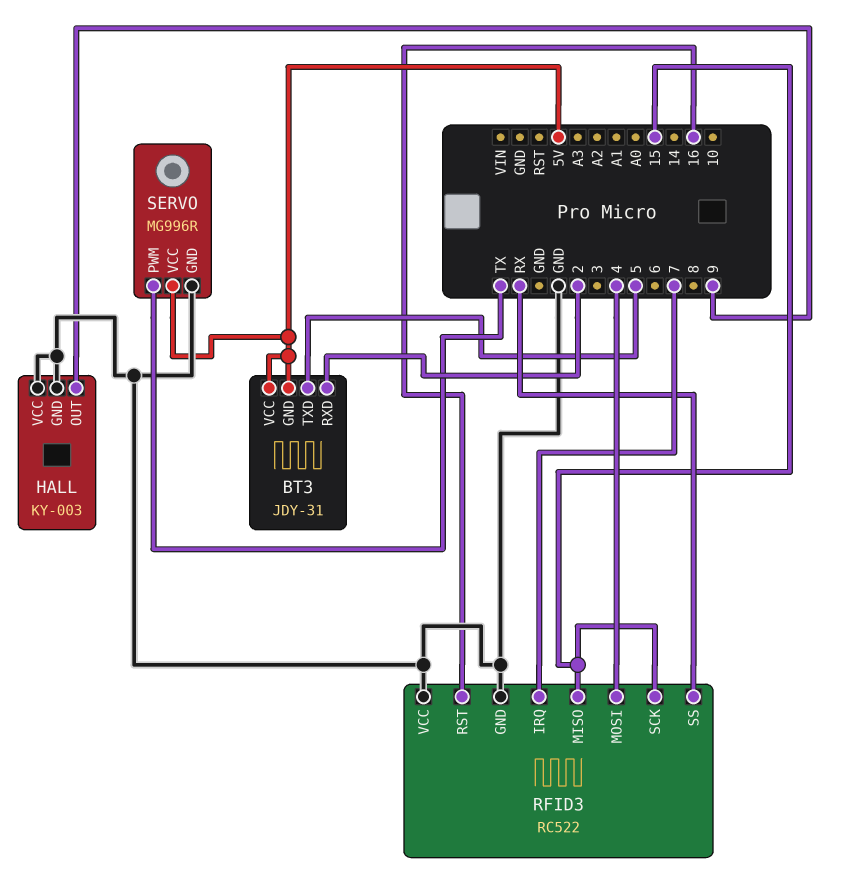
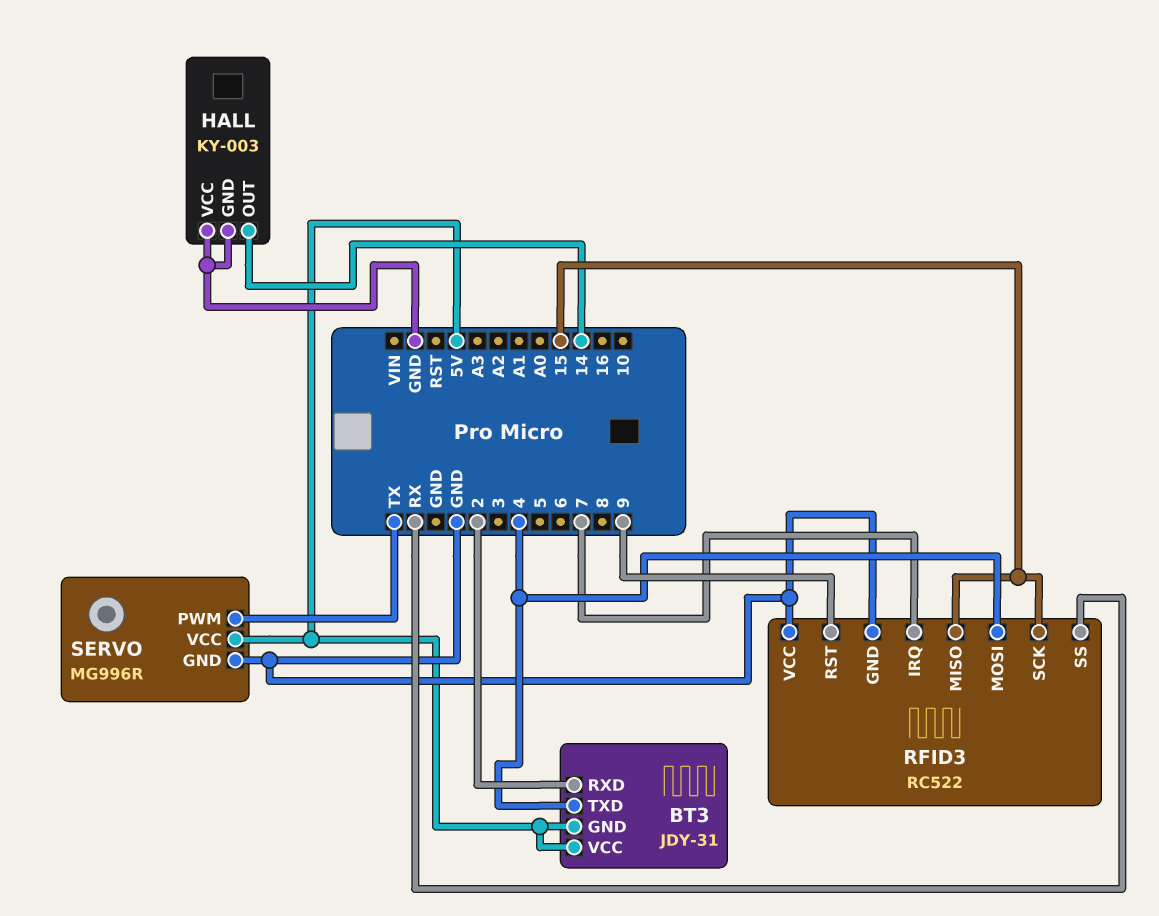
BT3 pin TXD: 5 -> 4
HALL pin OUT: 9 -> 14
RFID3 pin RST: 16 -> 9

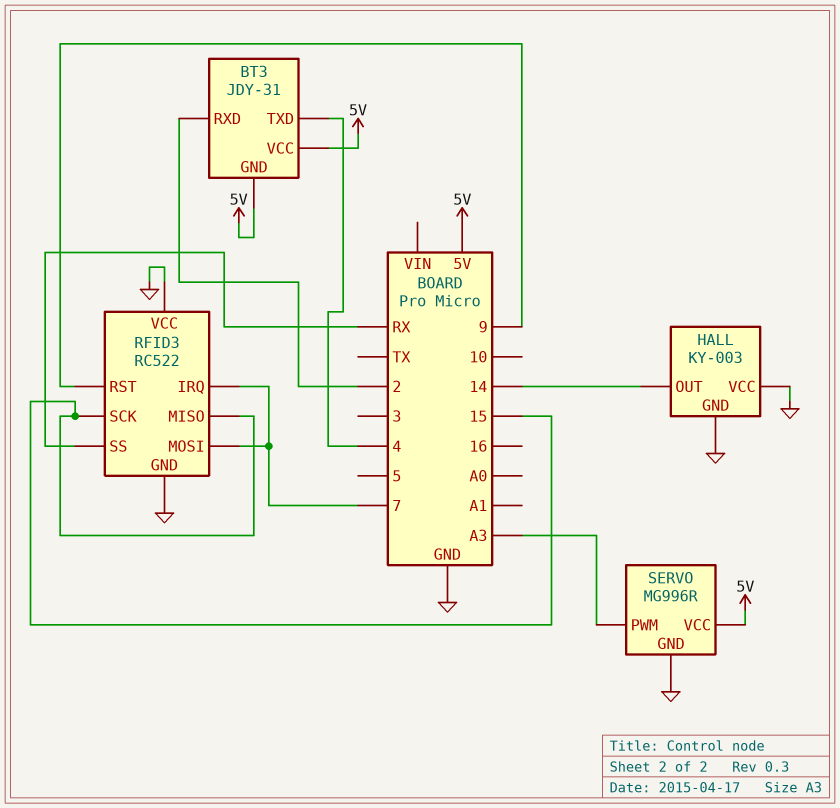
RFID3 pin MOSI: 4 -> 7
SERVO pin PWM: TX -> A3

